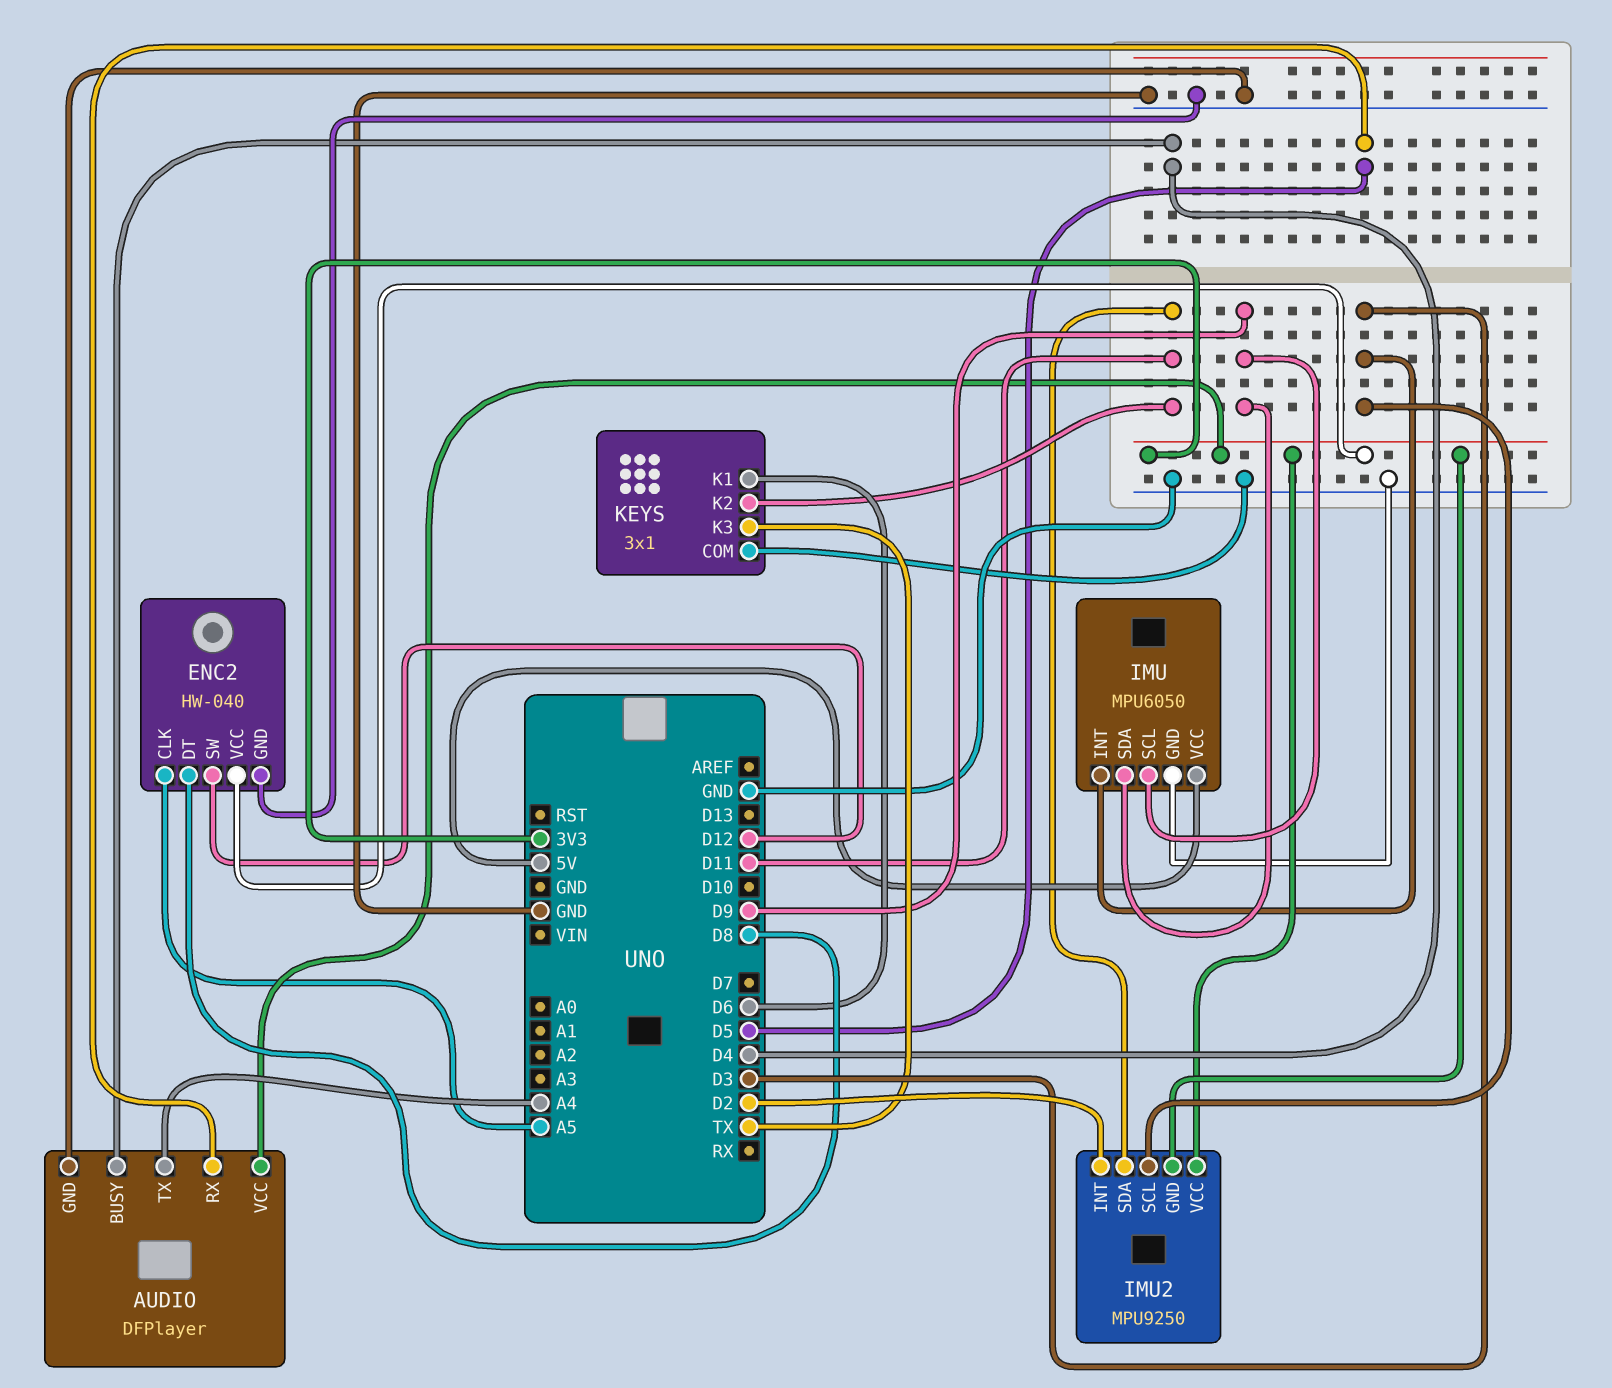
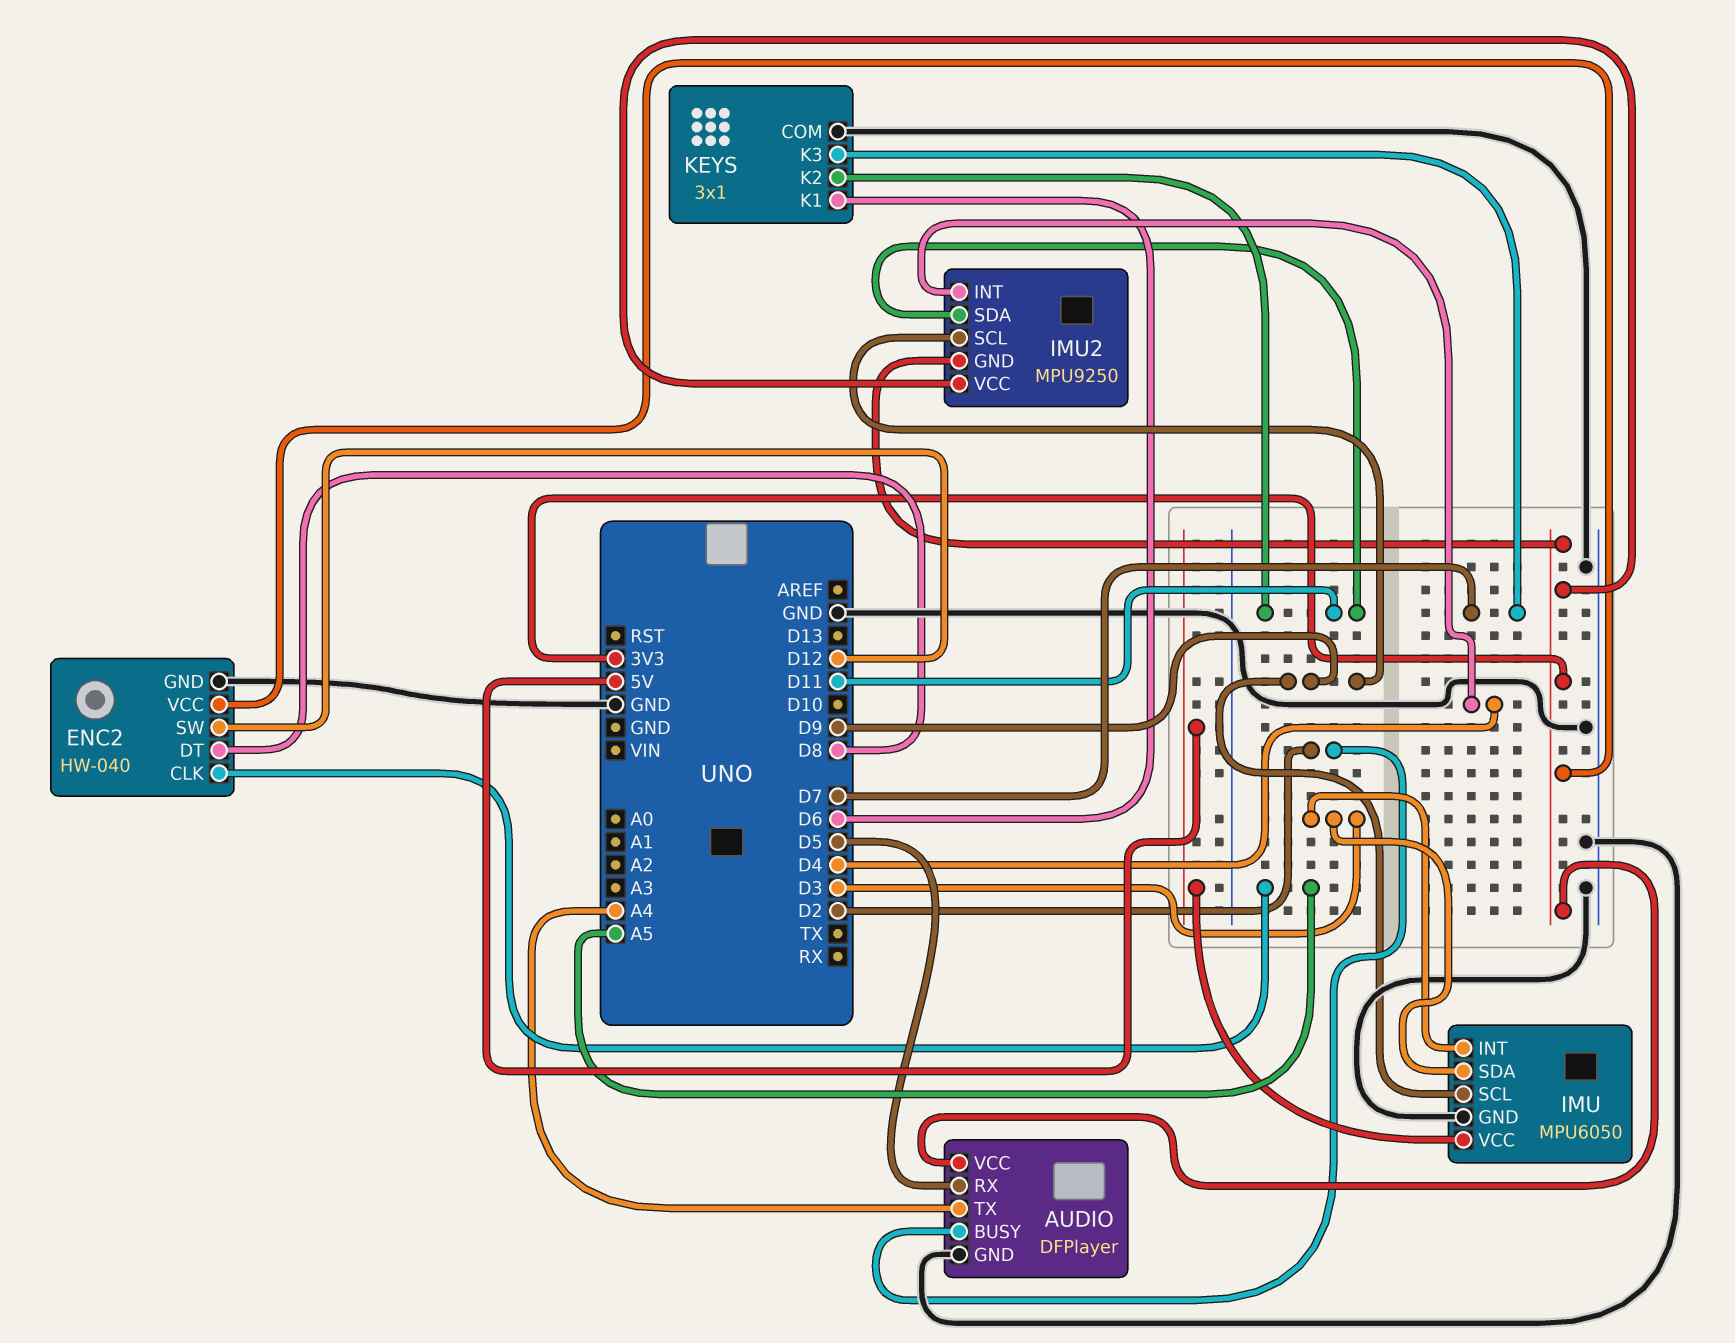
AUDIO pin BUSY: D4 -> D2
IMU pin SDA: D9 -> D3
IMU2 pin INT: D2 -> D4
IMU2 pin SCL: D3 -> D9
KEYS pin K3: TX -> D7

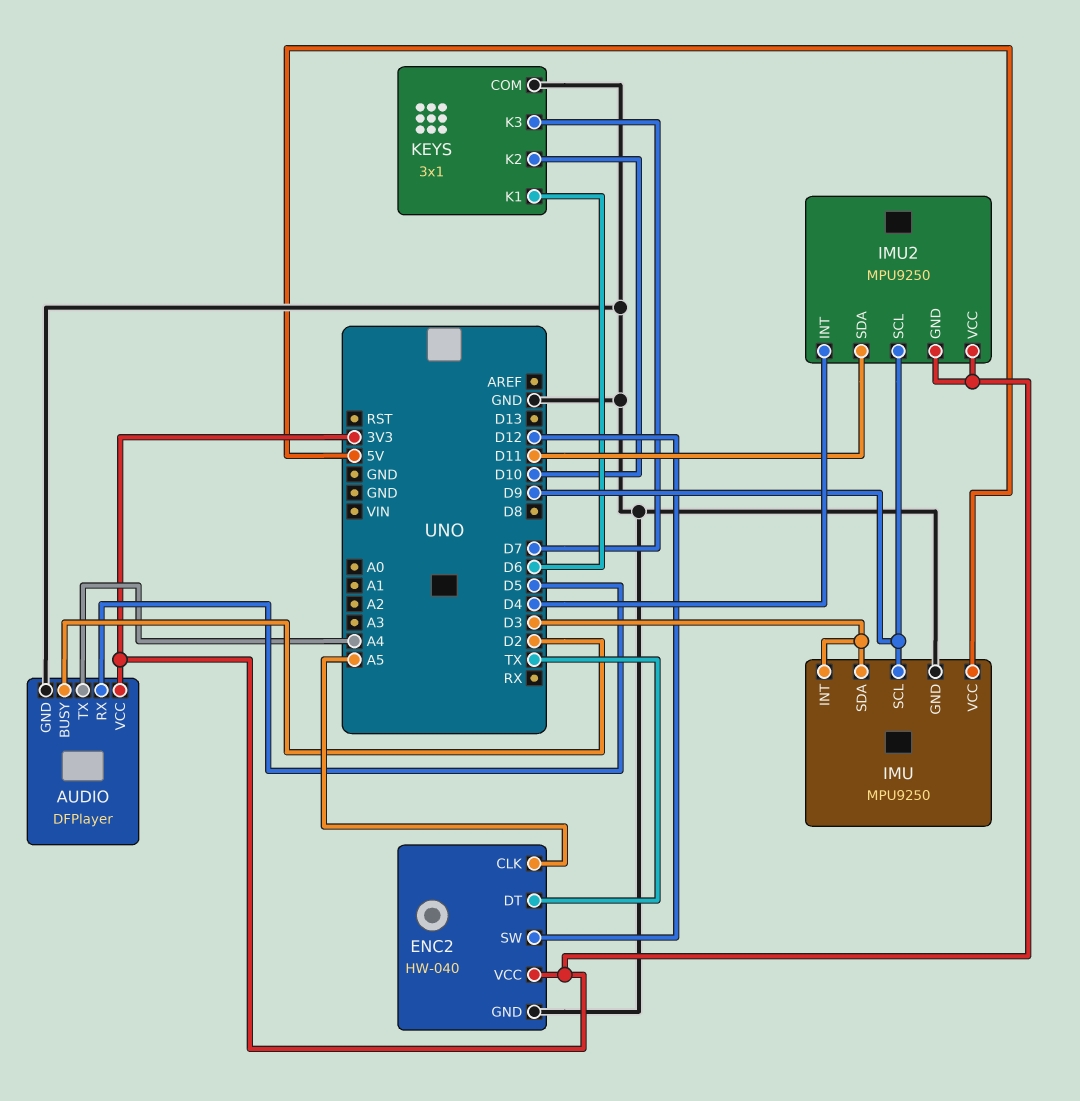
ENC2 pin DT: D8 -> TX
IMU: MPU6050 -> MPU9250
KEYS pin K2: D11 -> D10

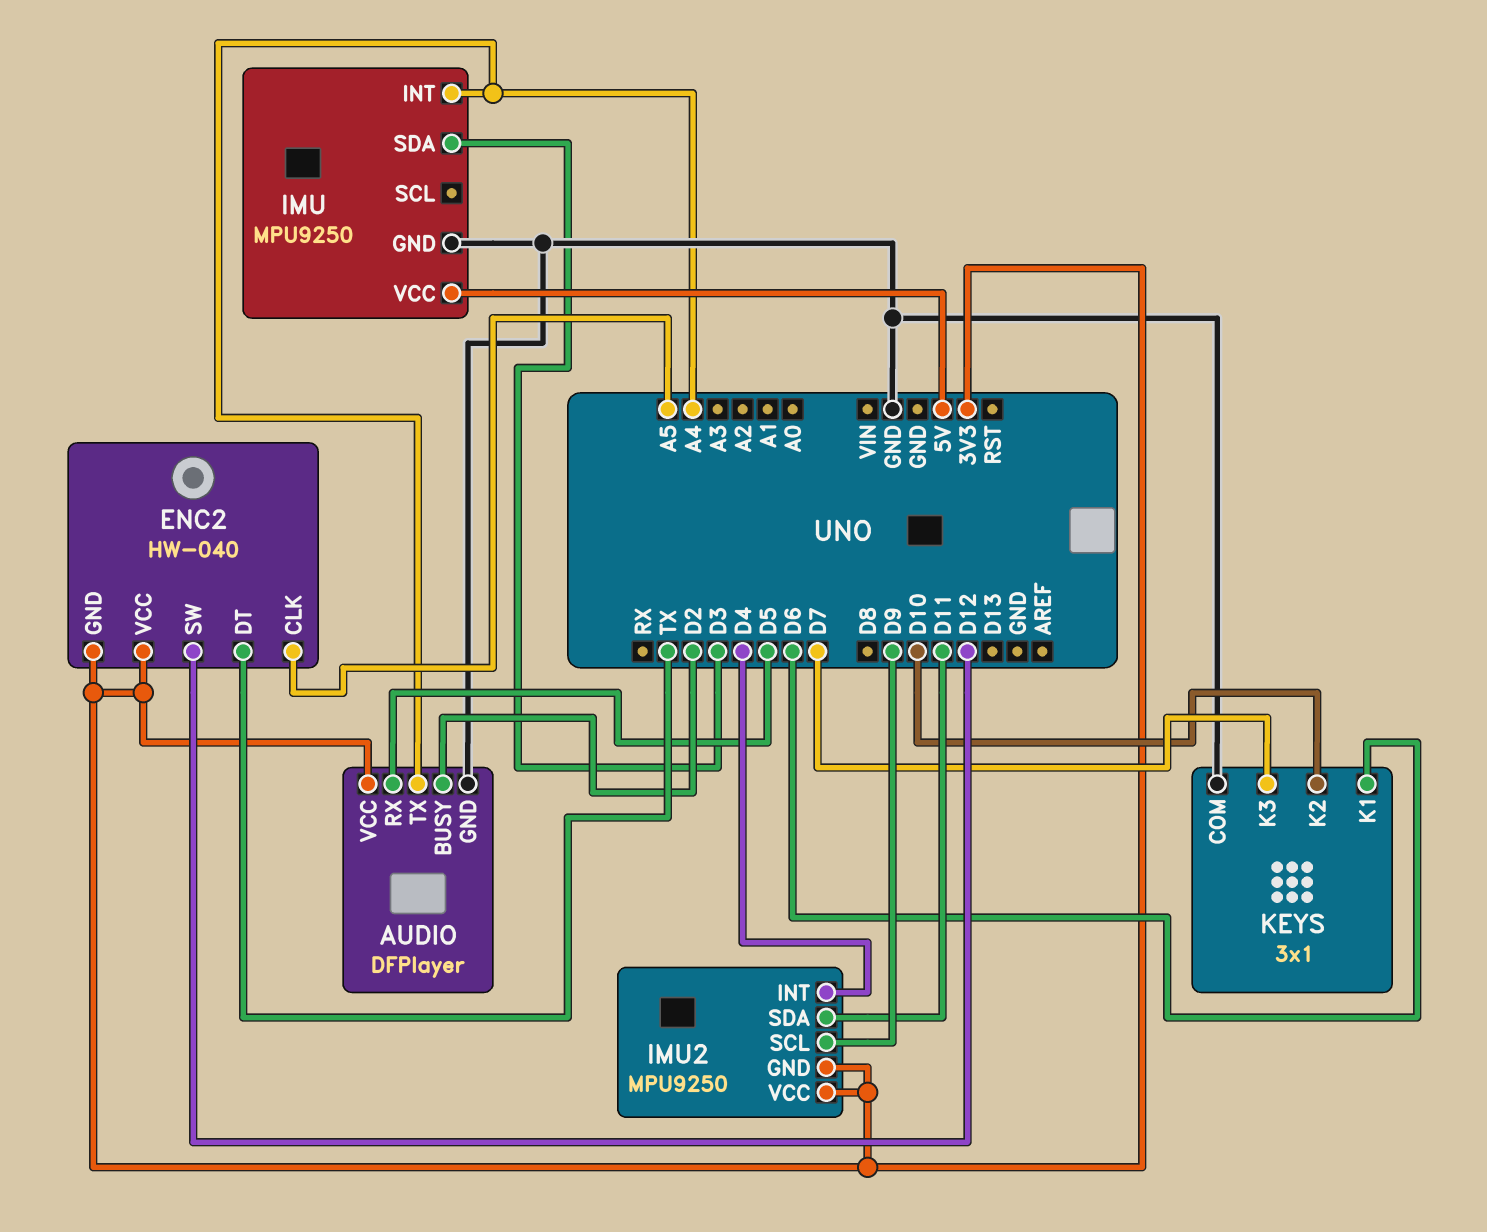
ENC2 pin GND: GND -> 3V3
IMU pin INT: D3 -> A4
IMU pin SCL: D9 -> none

